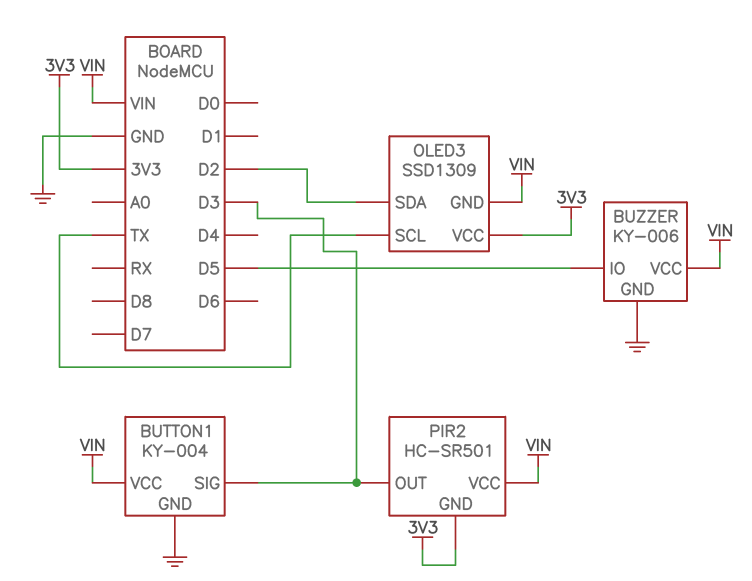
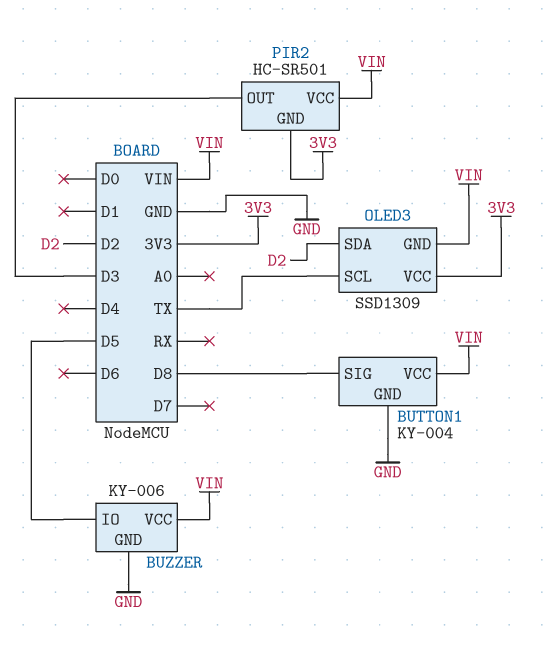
BUTTON1 pin SIG: D3 -> D8

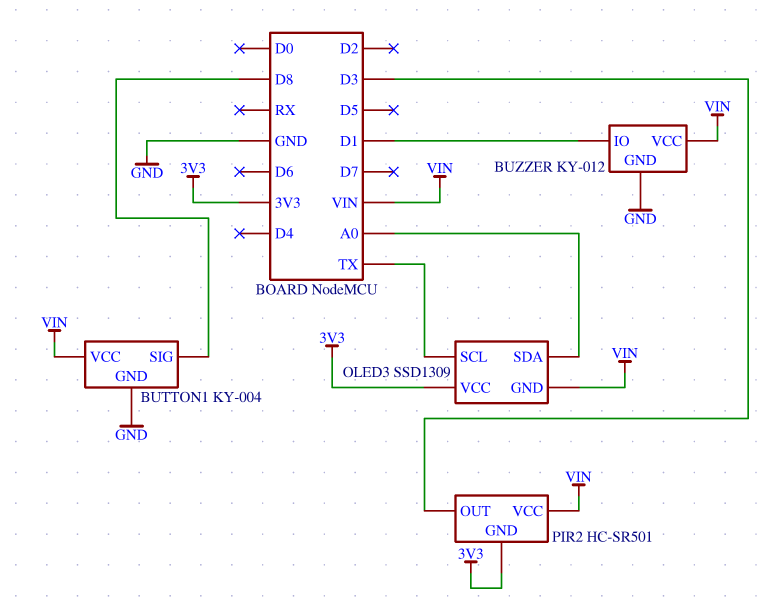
BUZZER: KY-006 -> KY-012
BUZZER pin IO: D5 -> D1
OLED3 pin SDA: D2 -> A0

